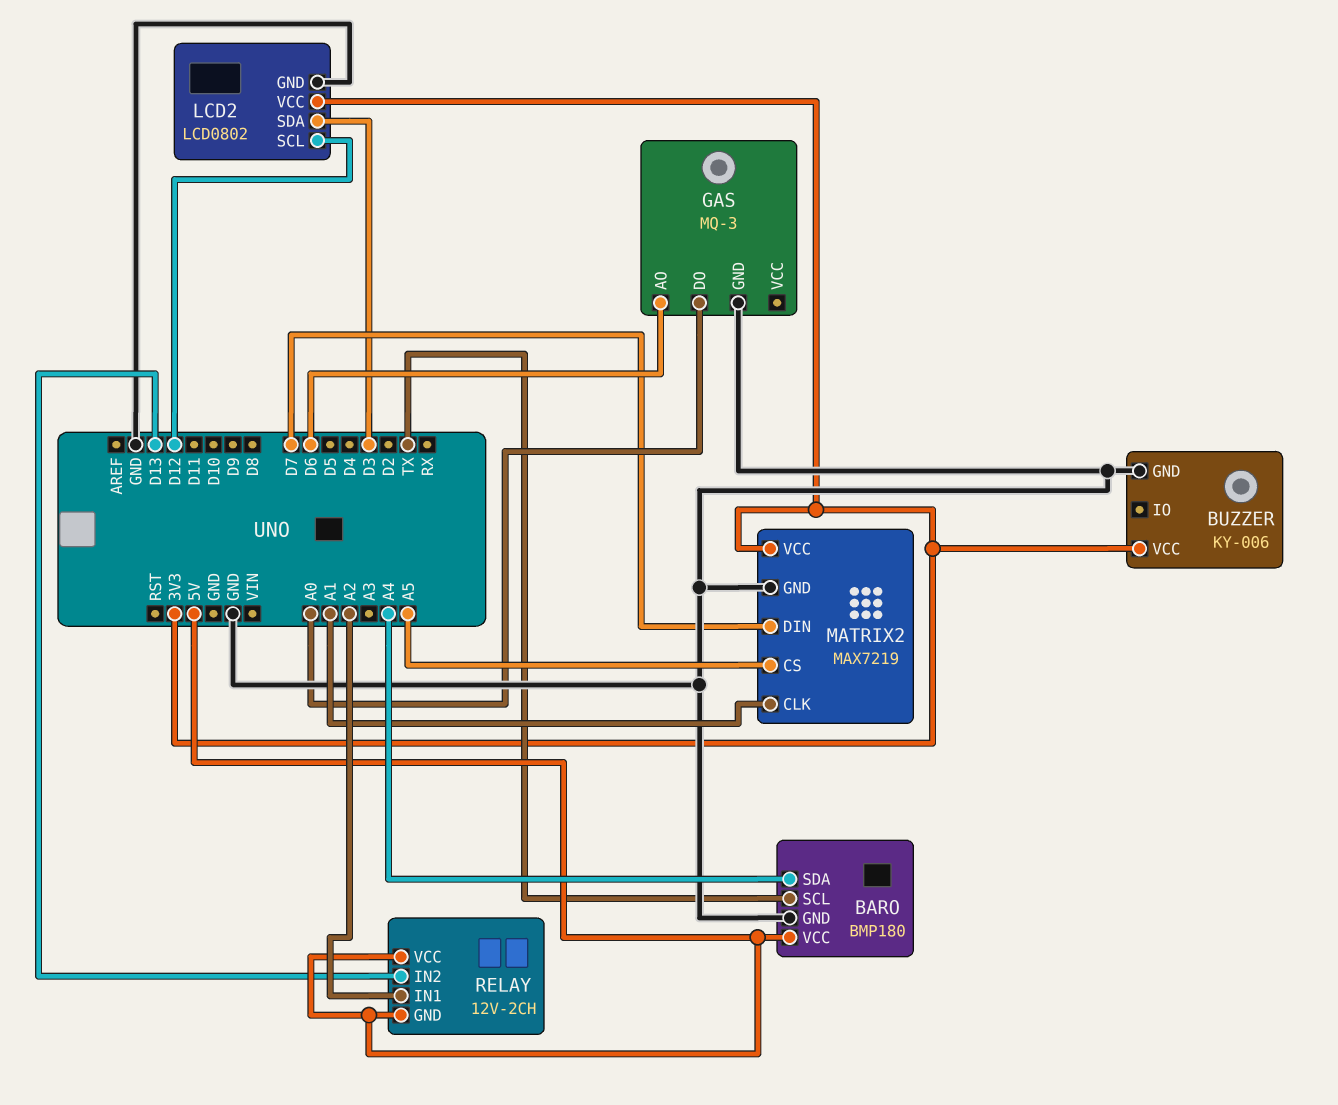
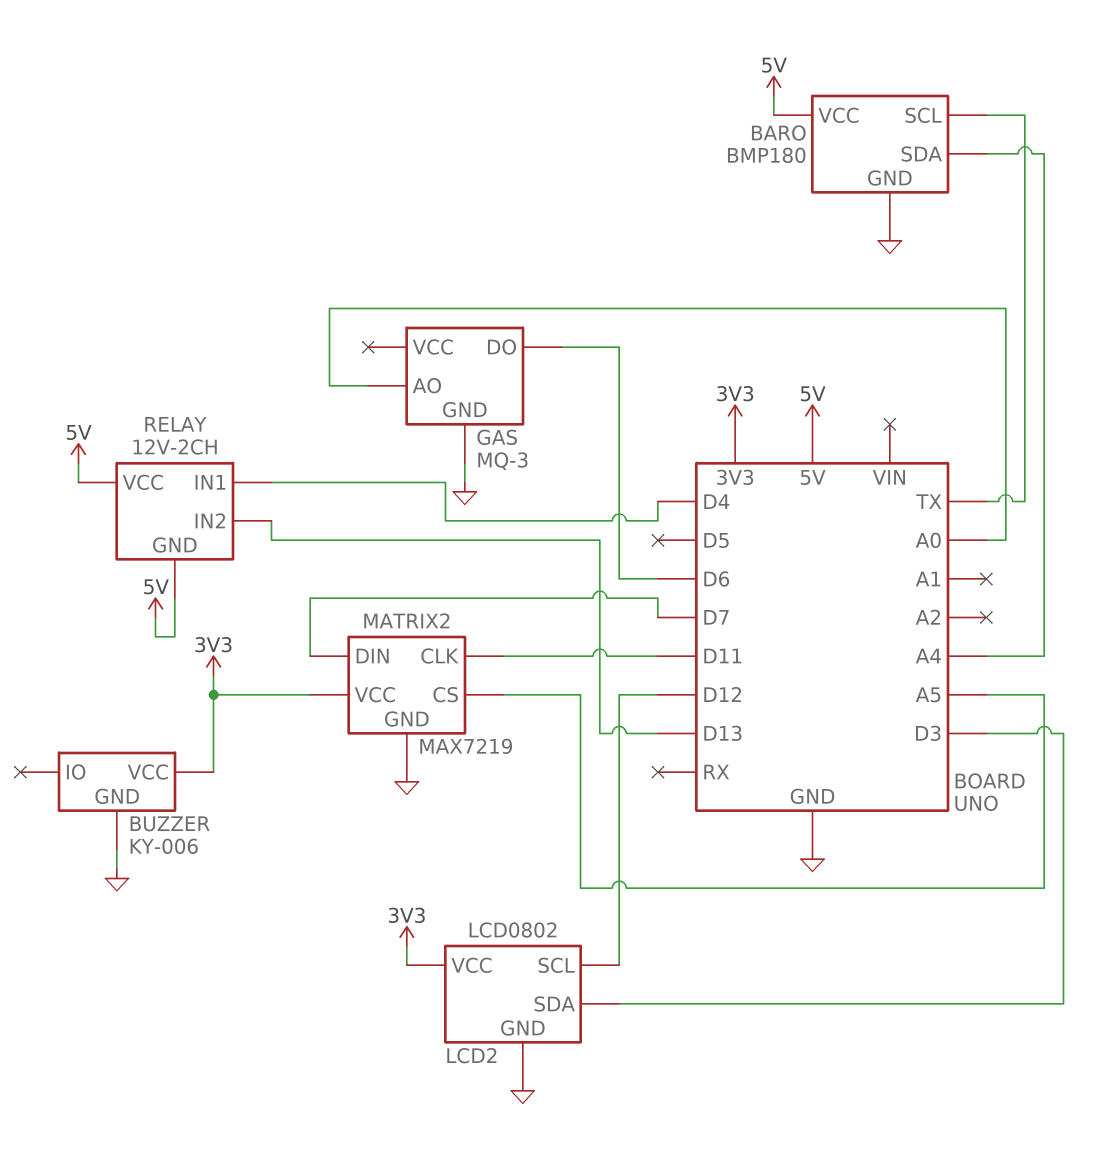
GAS pin AO: D6 -> A0
GAS pin DO: A0 -> D6
MATRIX2 pin CLK: A1 -> D11
RELAY pin IN1: A2 -> D4

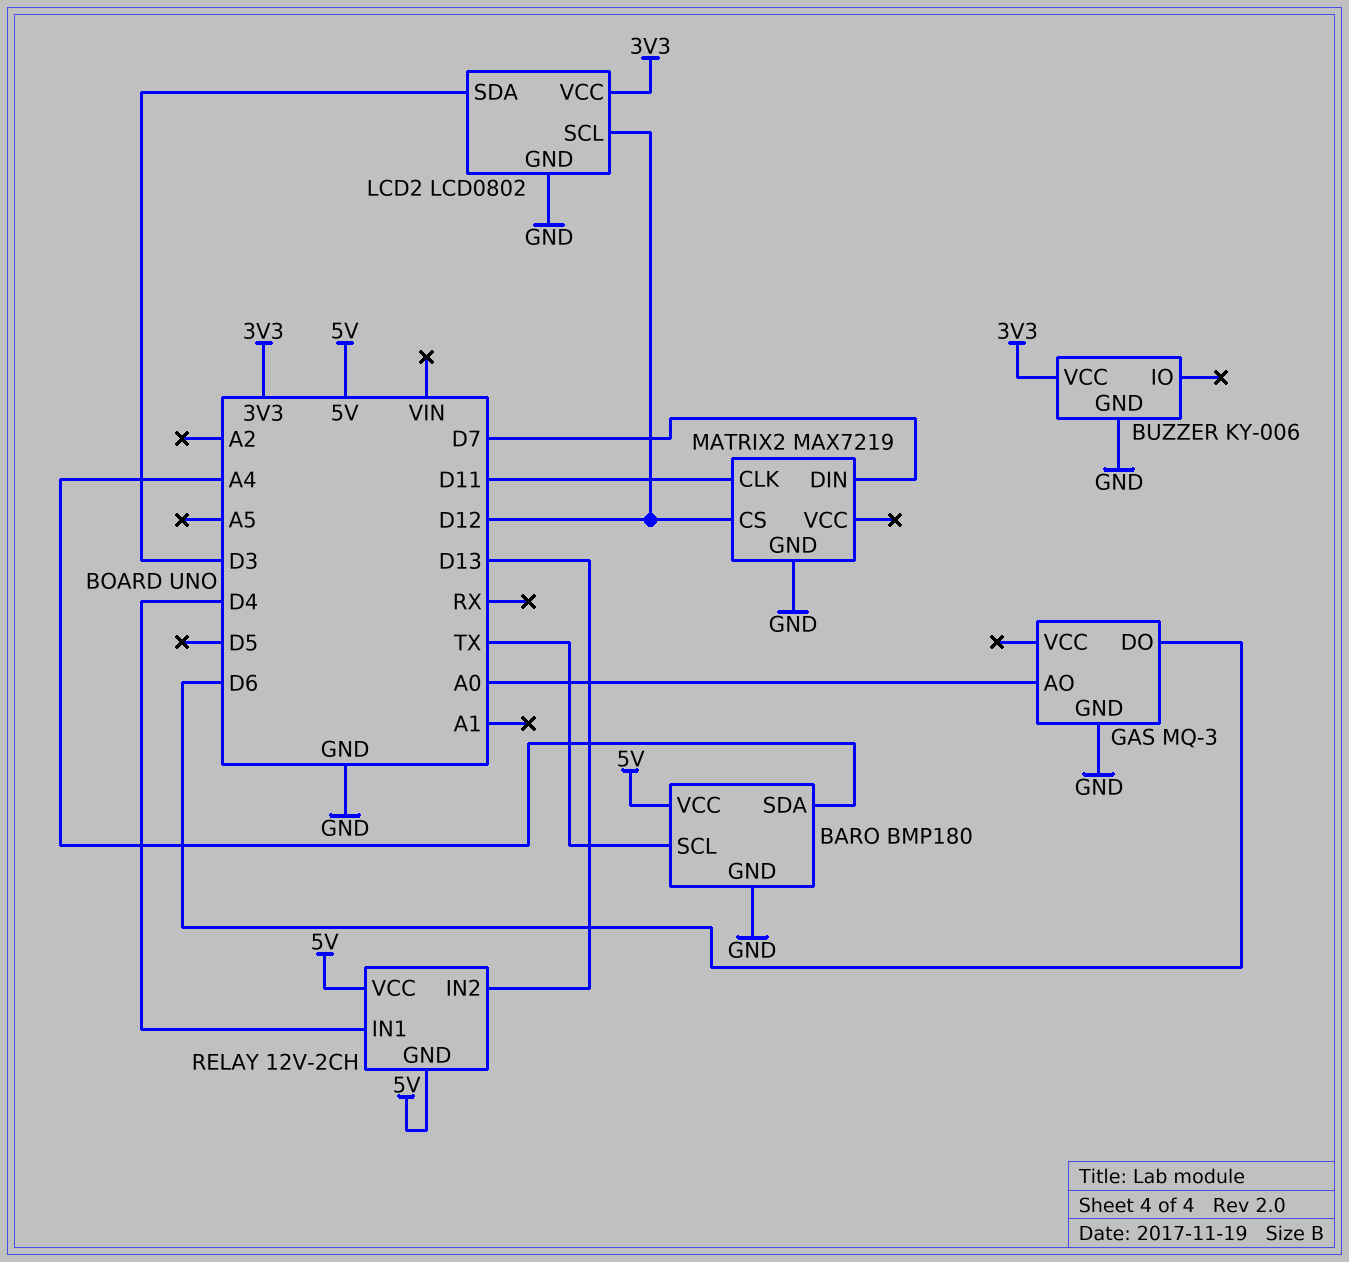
MATRIX2 pin CS: A5 -> D12
MATRIX2 pin VCC: 3V3 -> none

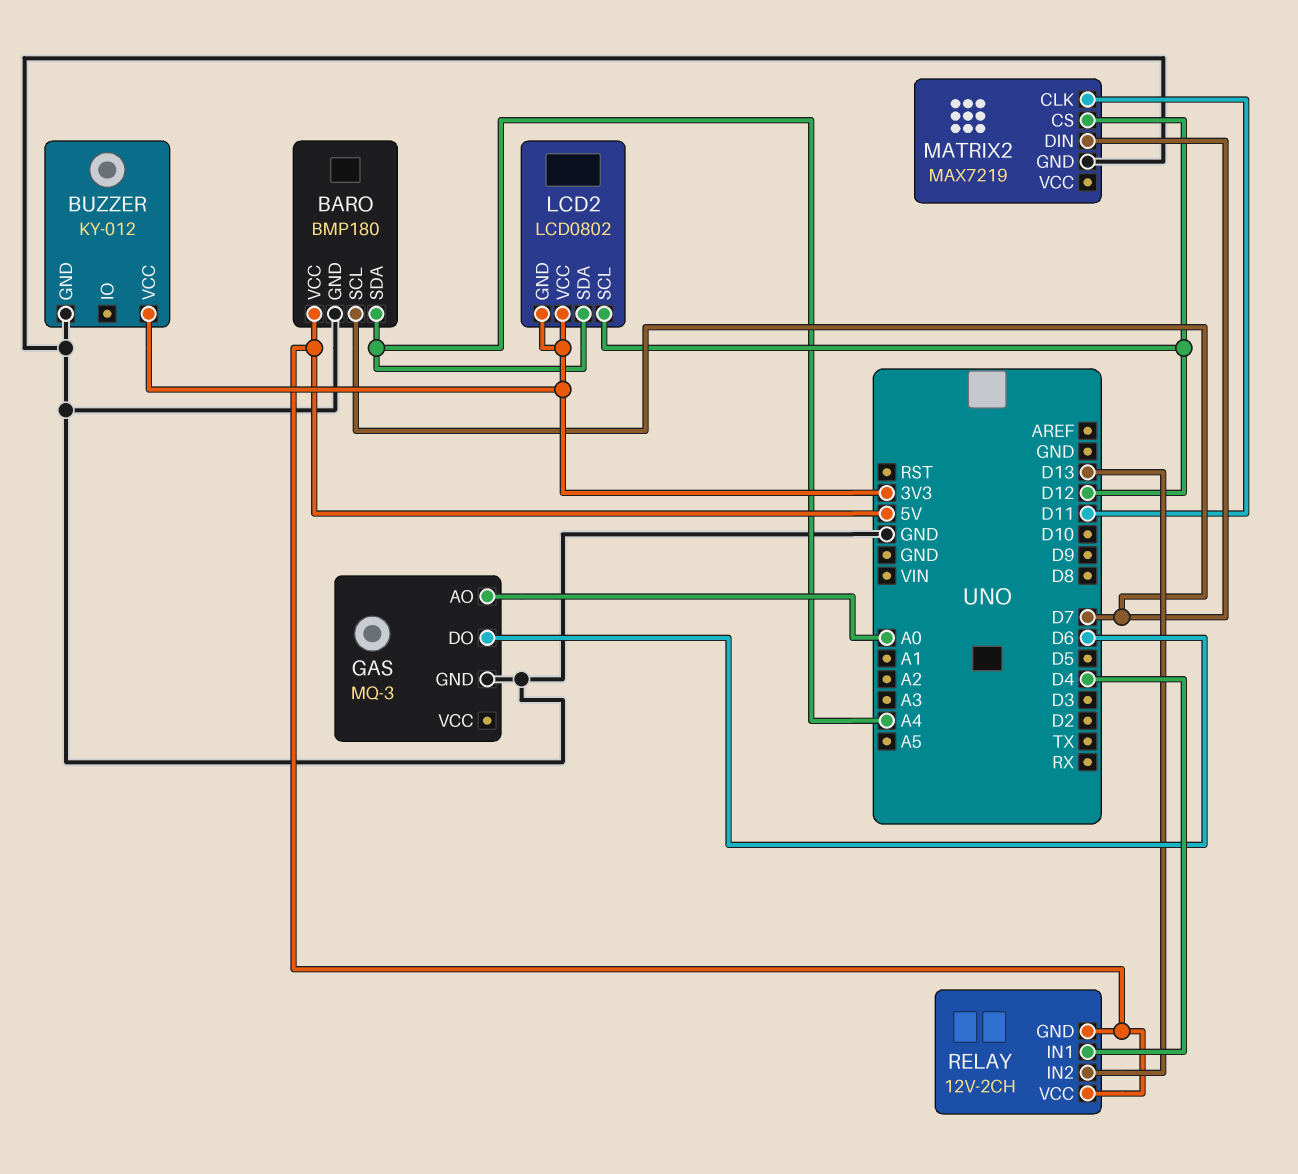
BARO pin SCL: TX -> D7
BUZZER: KY-006 -> KY-012
LCD2 pin GND: GND -> 3V3
LCD2 pin SDA: D3 -> A4

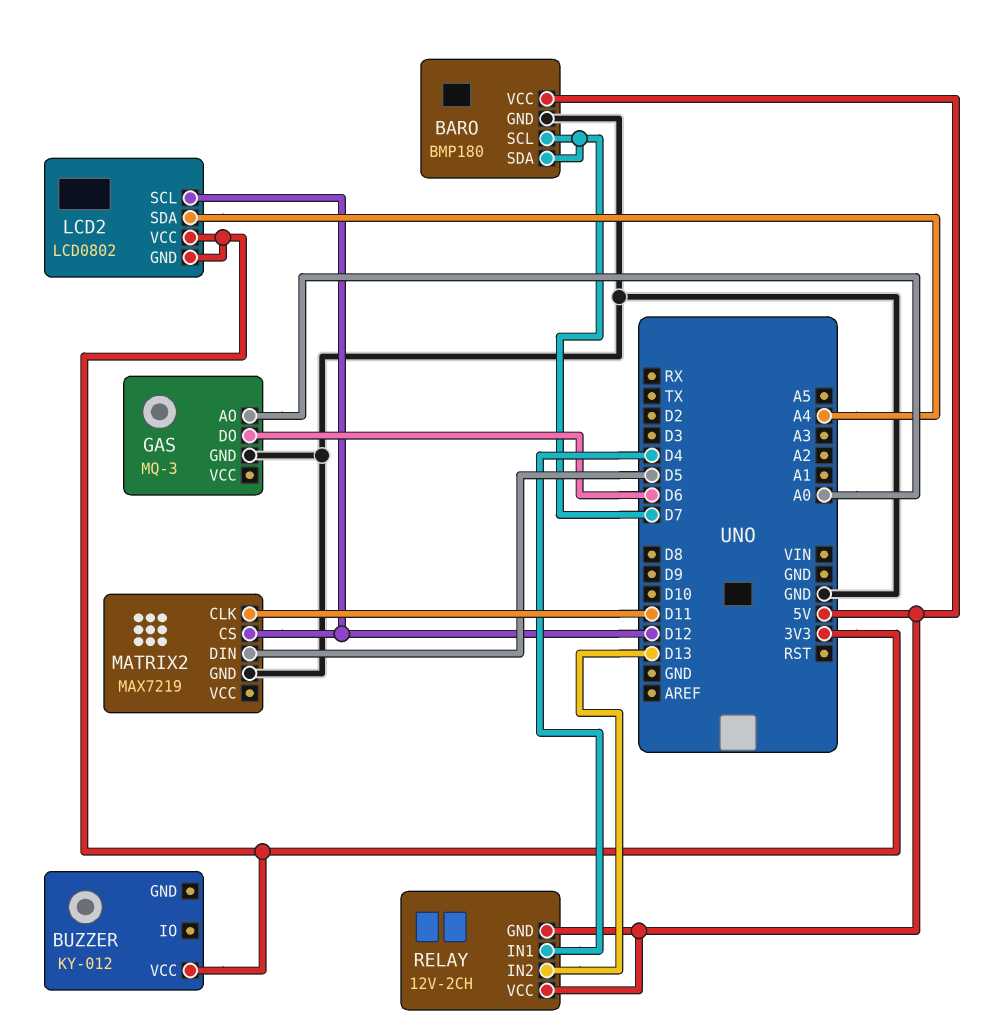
BARO pin SDA: A4 -> D7
BUZZER pin GND: GND -> none
MATRIX2 pin DIN: D7 -> D5

